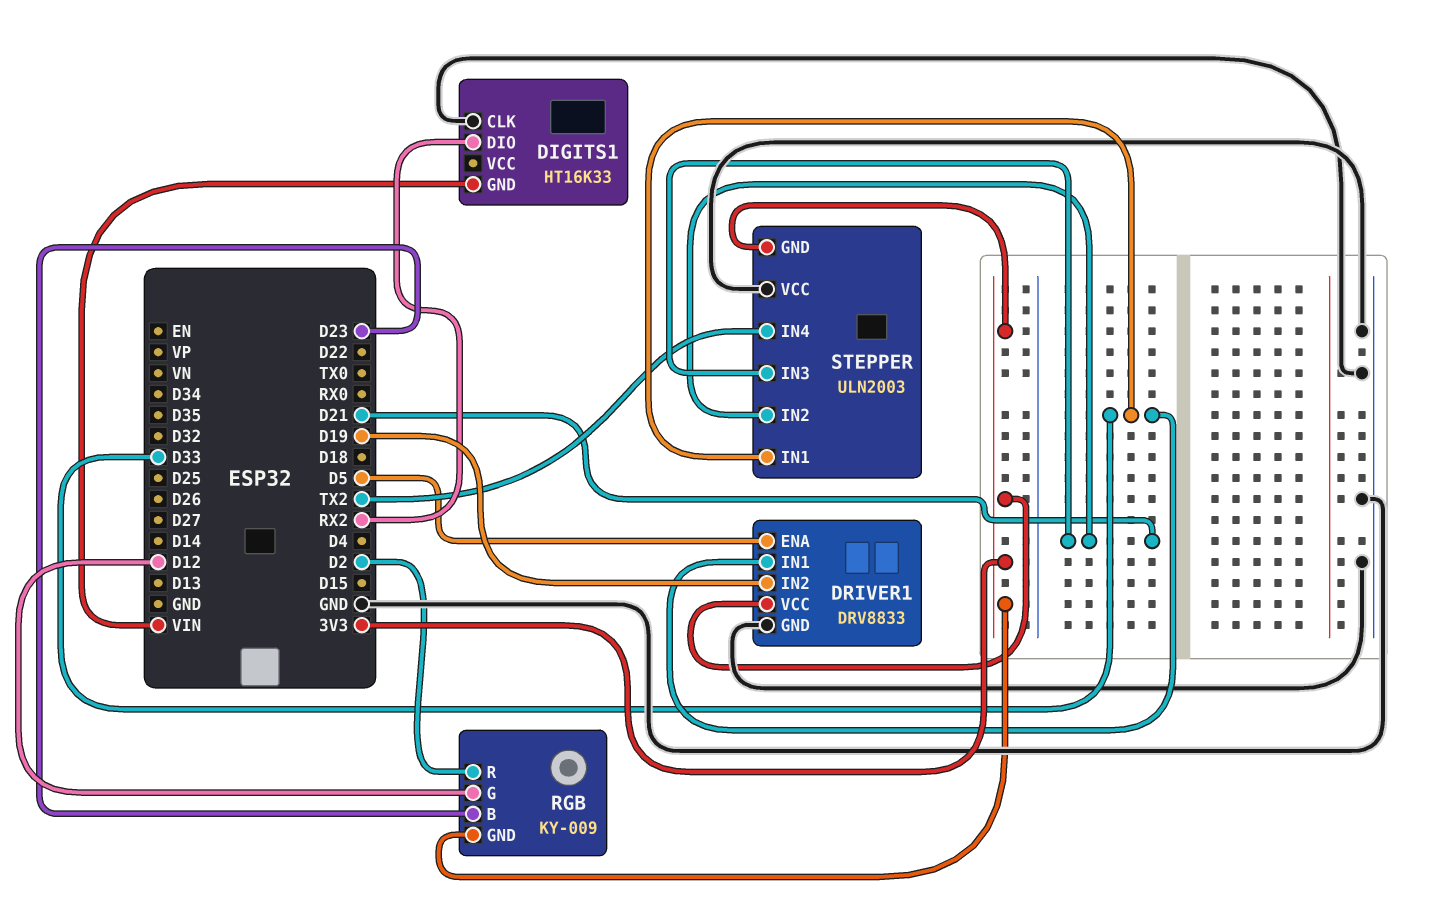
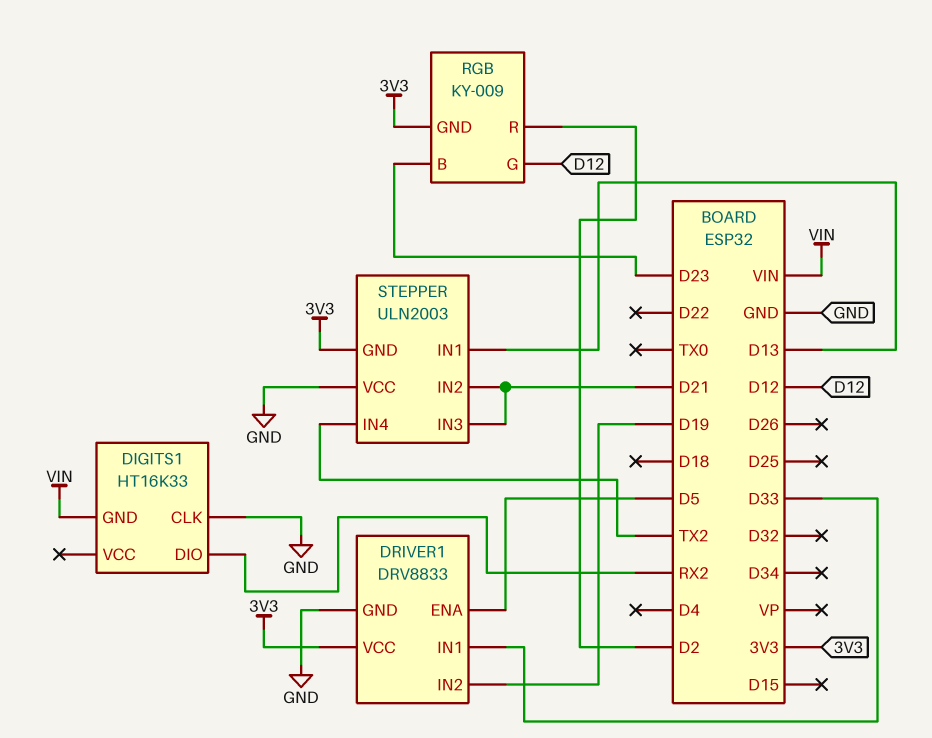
STEPPER pin IN1: D33 -> D13

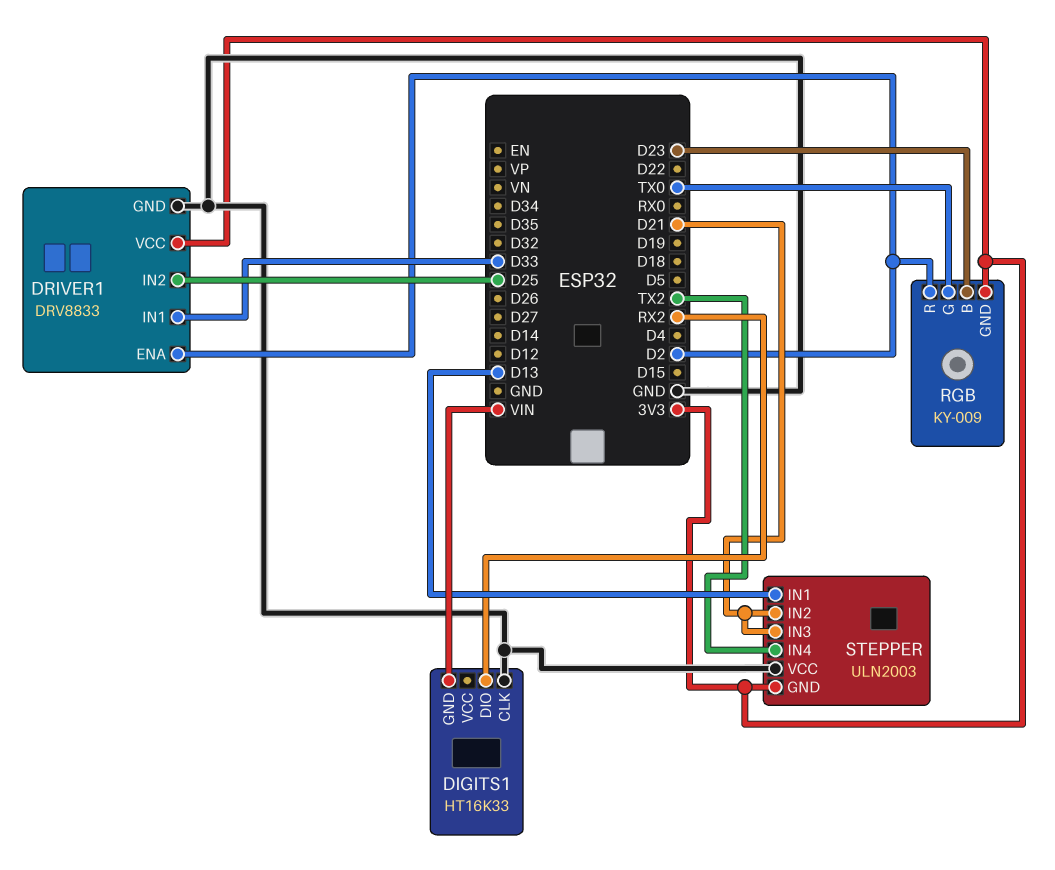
DRIVER1 pin ENA: D5 -> D2
DRIVER1 pin IN2: D19 -> D25
RGB pin G: D12 -> TX0

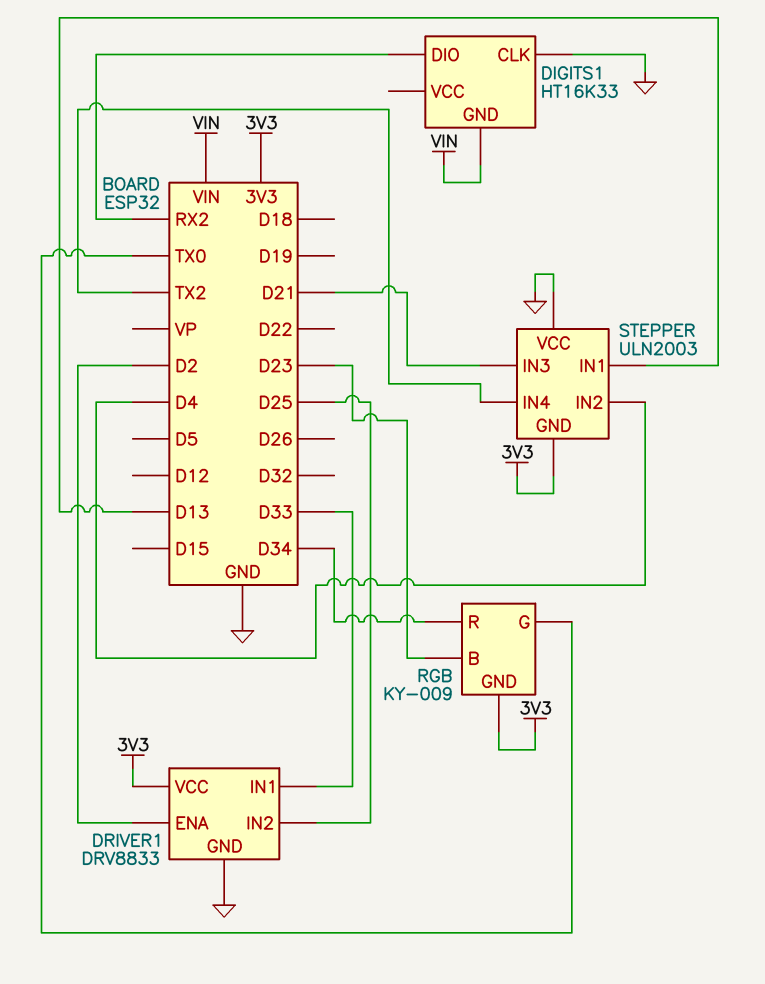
RGB pin R: D2 -> D34
STEPPER pin IN2: D21 -> D4

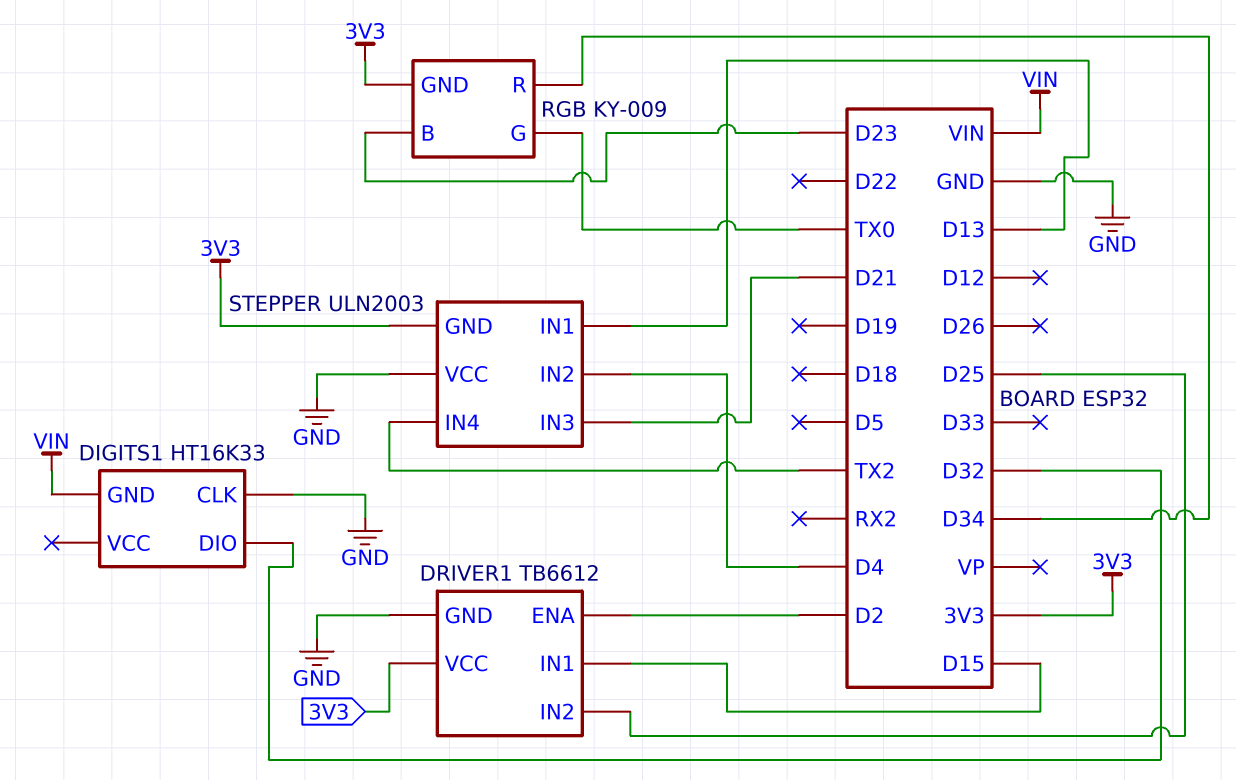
DIGITS1 pin DIO: RX2 -> D32
DRIVER1: DRV8833 -> TB6612
DRIVER1 pin IN1: D33 -> D15

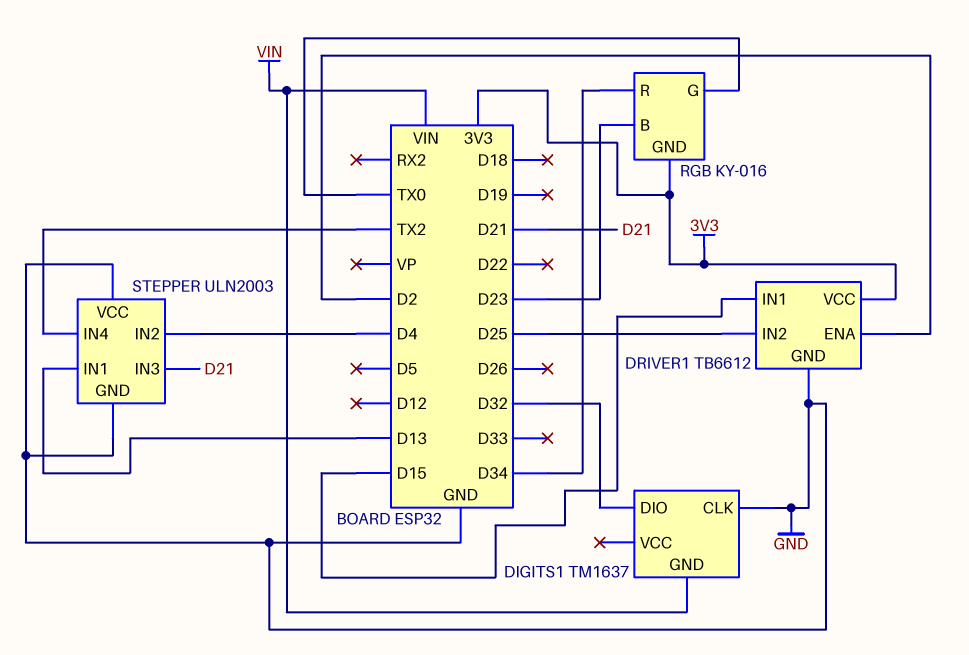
DIGITS1: HT16K33 -> TM1637
RGB: KY-009 -> KY-016
STEPPER pin GND: 3V3 -> GND

